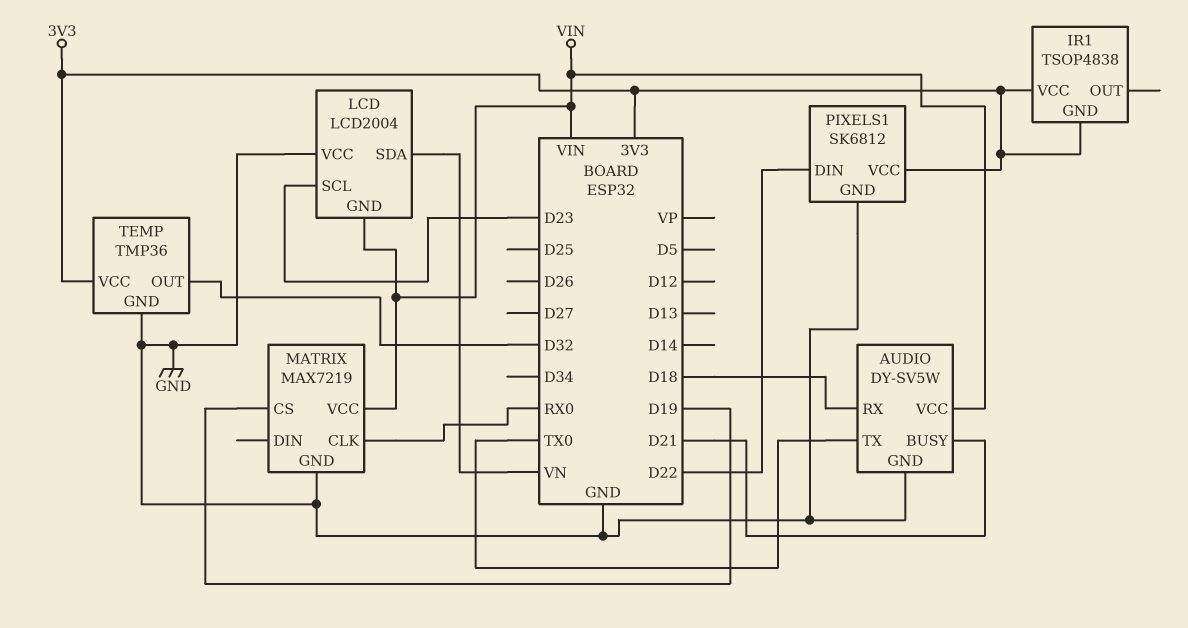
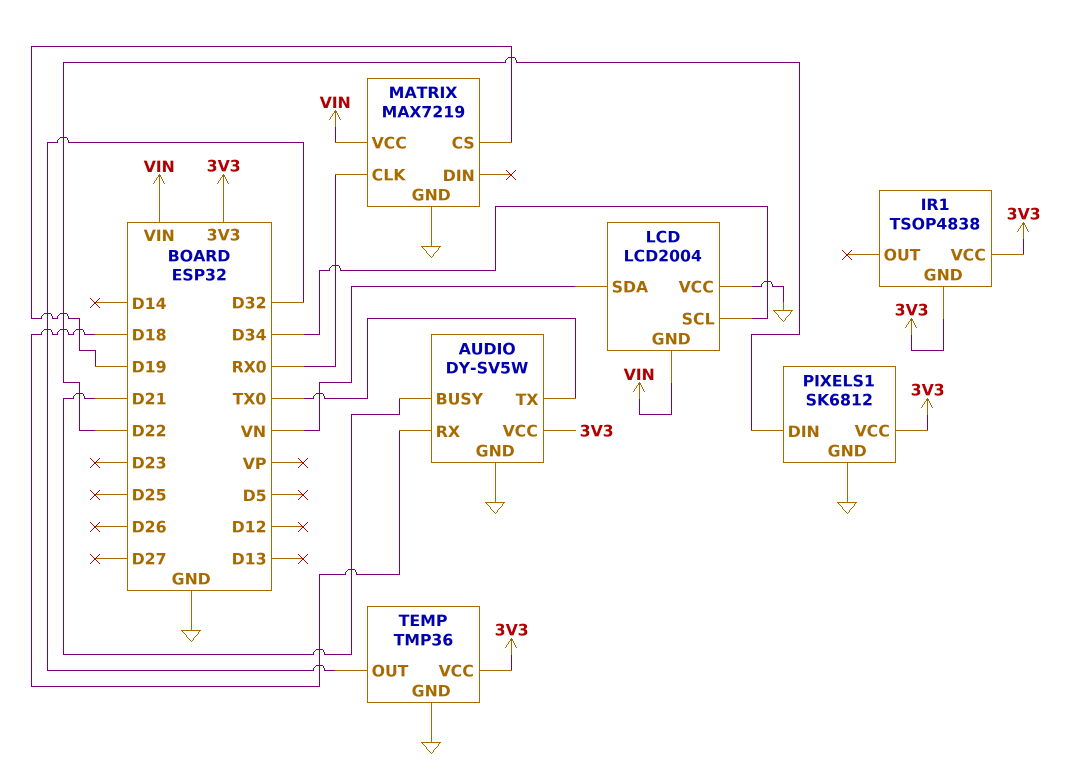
AUDIO pin VCC: VIN -> 3V3
LCD pin SCL: D23 -> D34

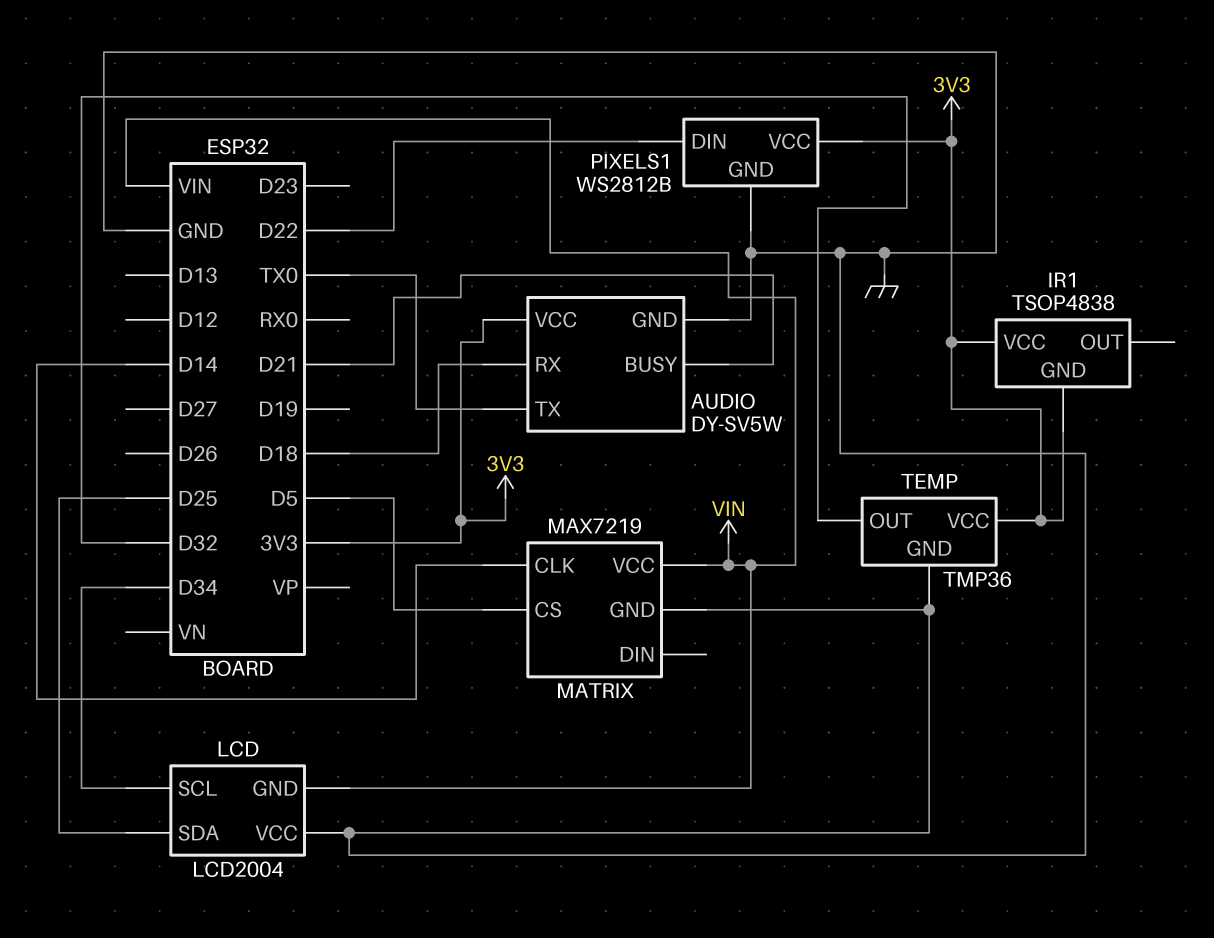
LCD pin SDA: VN -> D25
MATRIX pin CLK: RX0 -> D14
MATRIX pin CS: D19 -> D5
PIXELS1: SK6812 -> WS2812B

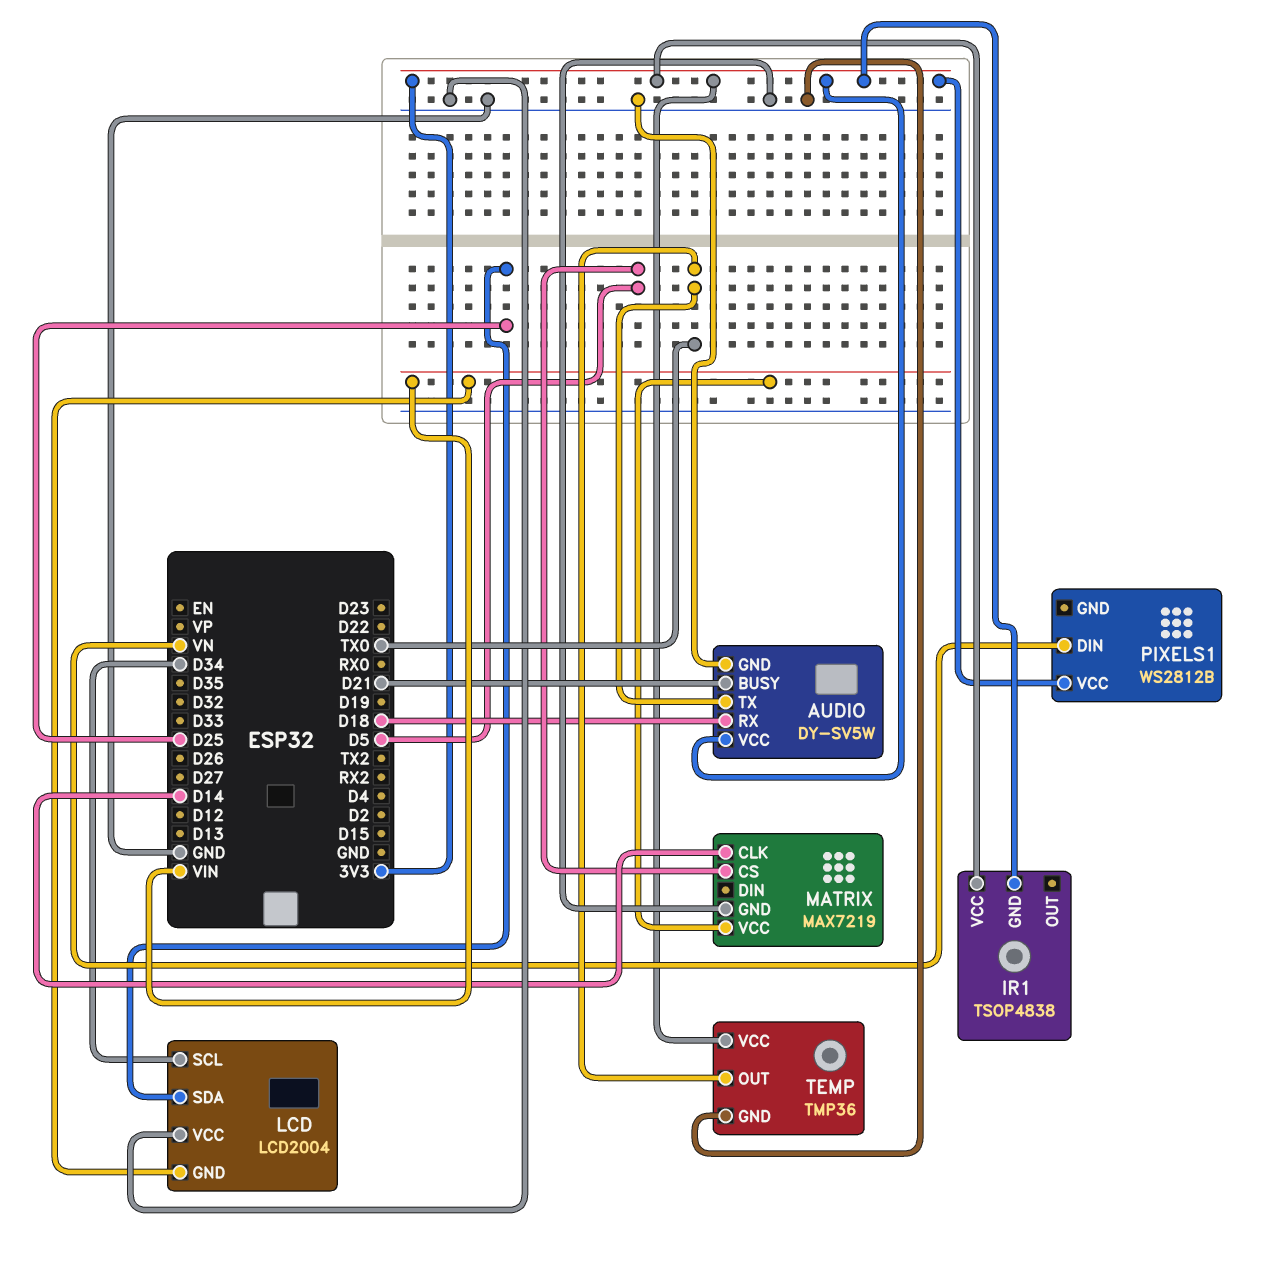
PIXELS1 pin DIN: D22 -> VN
PIXELS1 pin GND: GND -> none
TEMP pin OUT: D32 -> TX0

